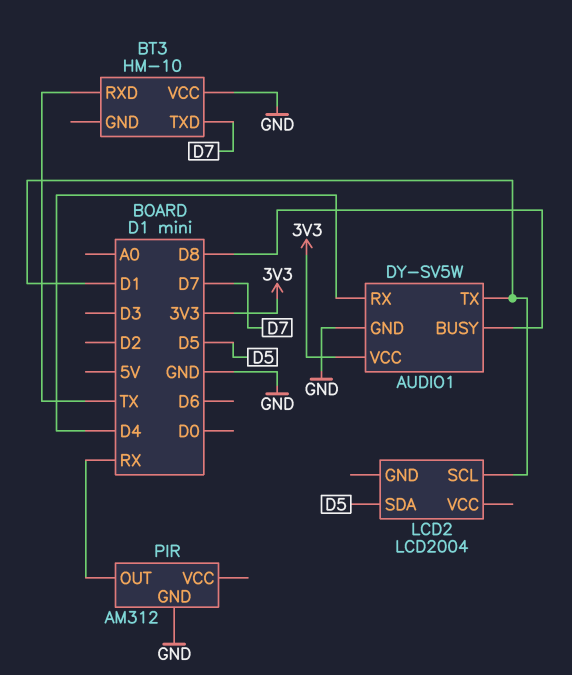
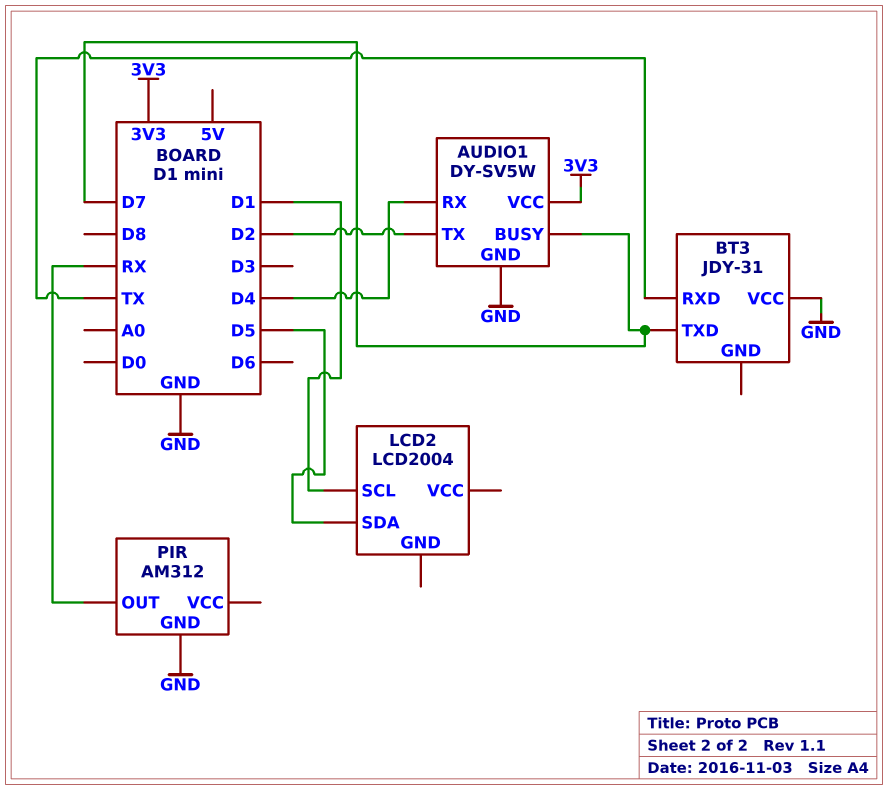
AUDIO1 pin BUSY: D8 -> D7
AUDIO1 pin TX: D1 -> D2
BT3: HM-10 -> JDY-31

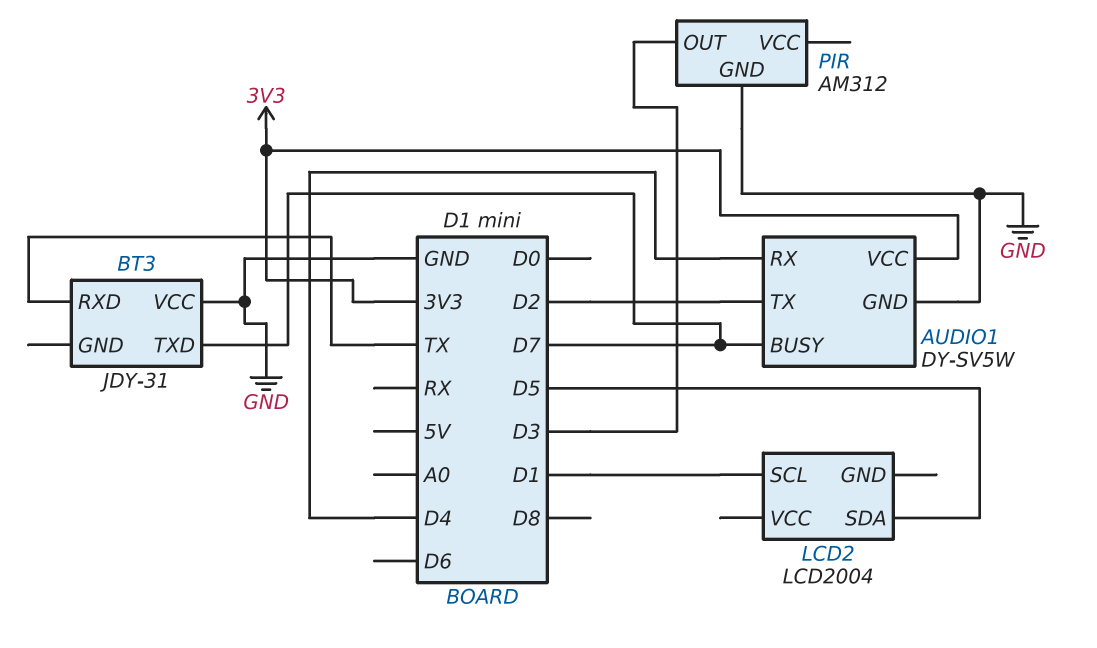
PIR pin OUT: RX -> D3

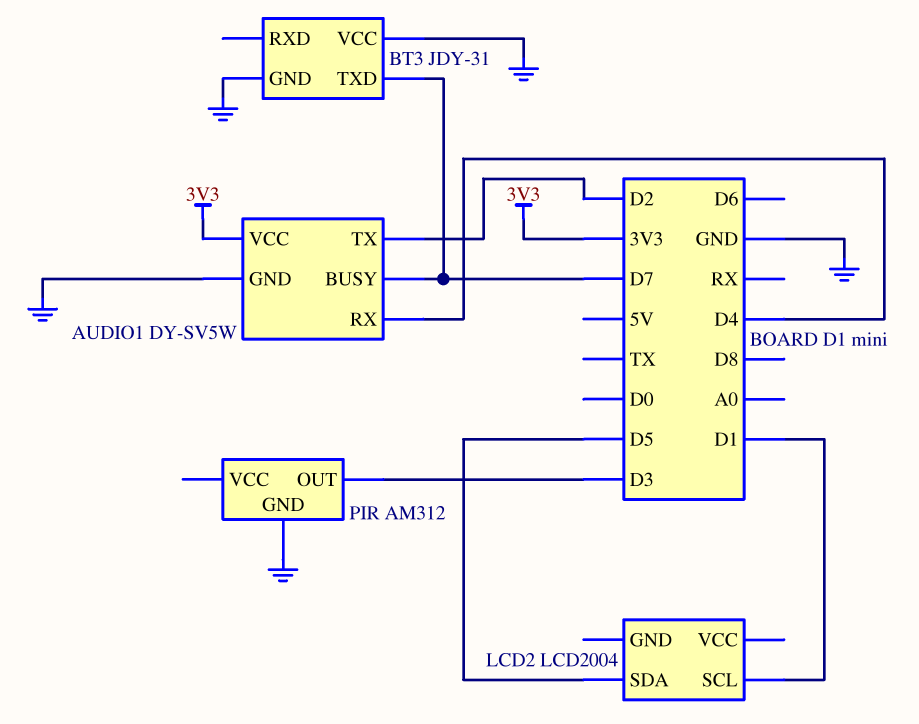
BT3 pin GND: none -> GND
BT3 pin RXD: TX -> none

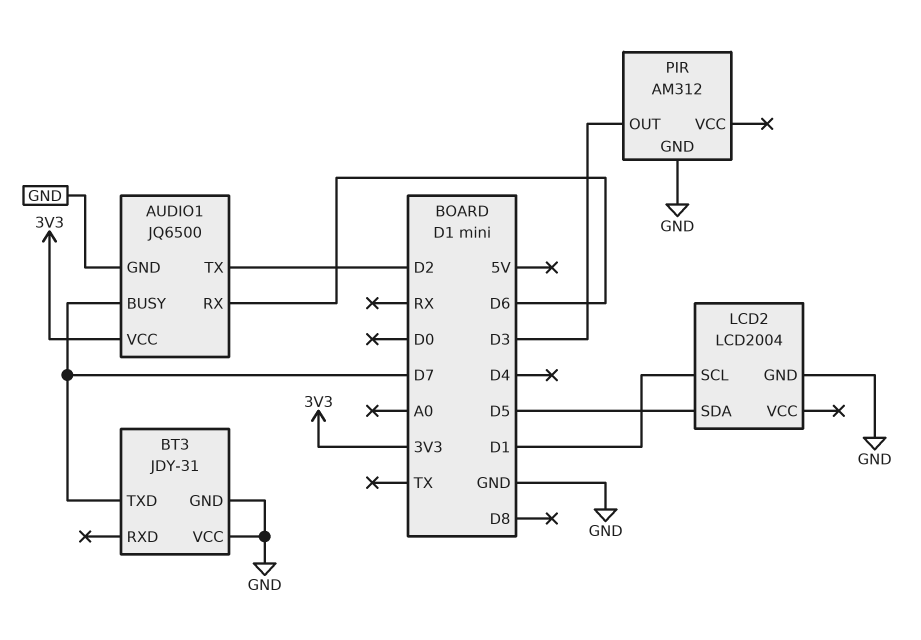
AUDIO1: DY-SV5W -> JQ6500
AUDIO1 pin RX: D4 -> D6
LCD2 pin GND: none -> GND

